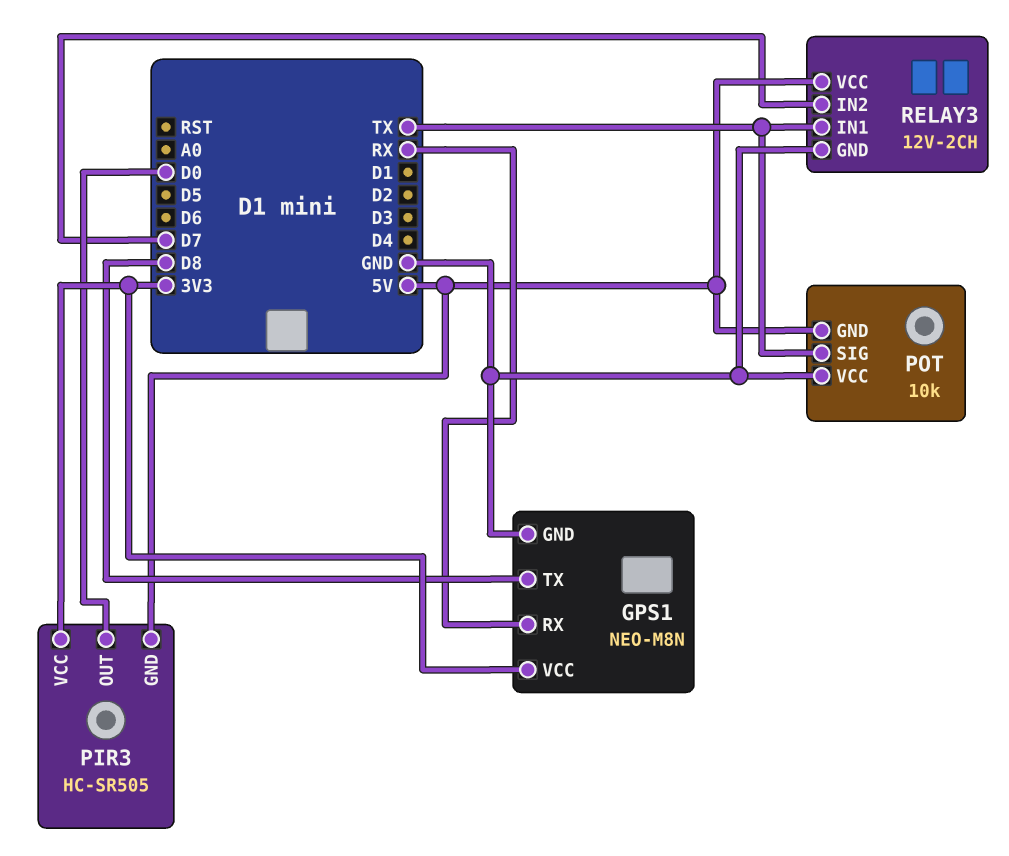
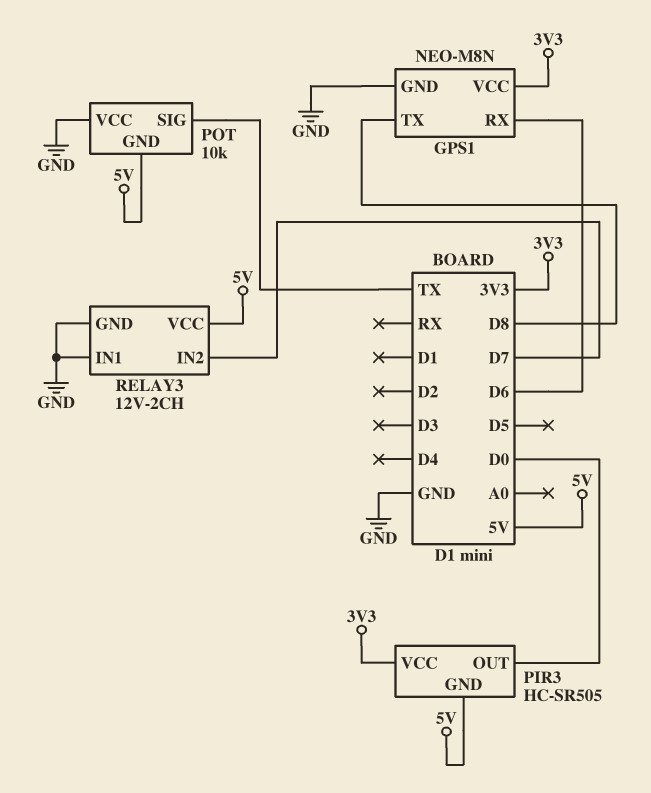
GPS1 pin RX: RX -> D6
RELAY3 pin IN1: TX -> GND

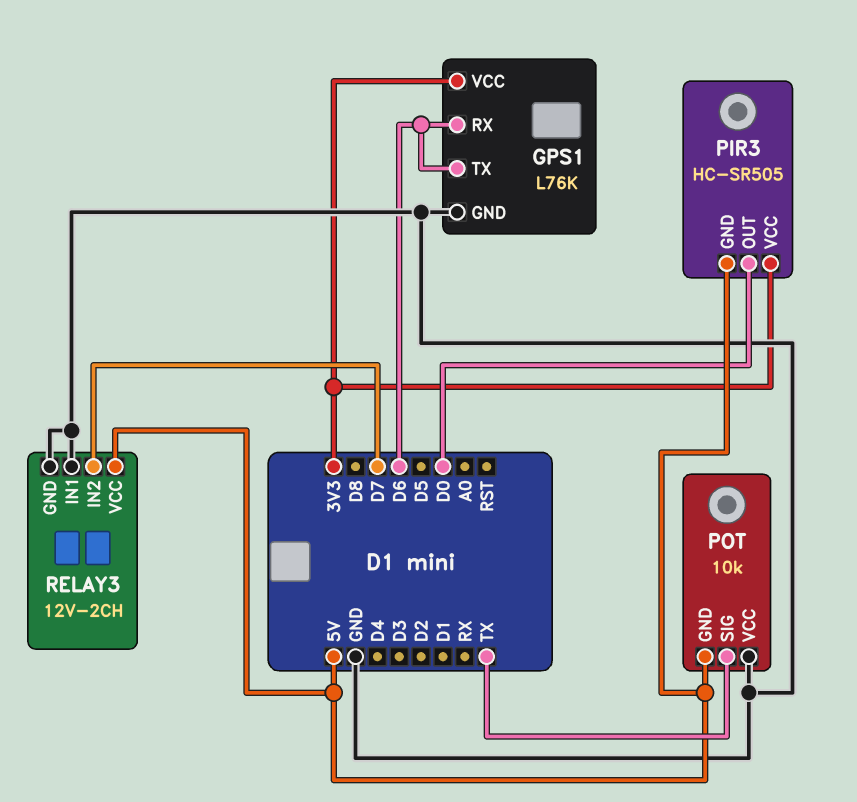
GPS1: NEO-M8N -> L76K
GPS1 pin TX: D8 -> D6

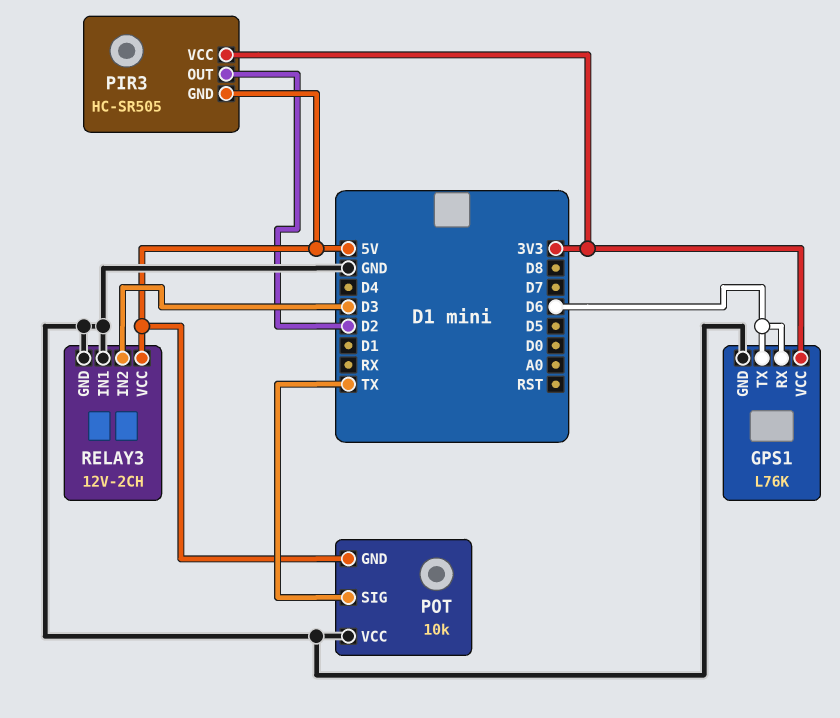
PIR3 pin OUT: D0 -> D2
RELAY3 pin IN2: D7 -> D3

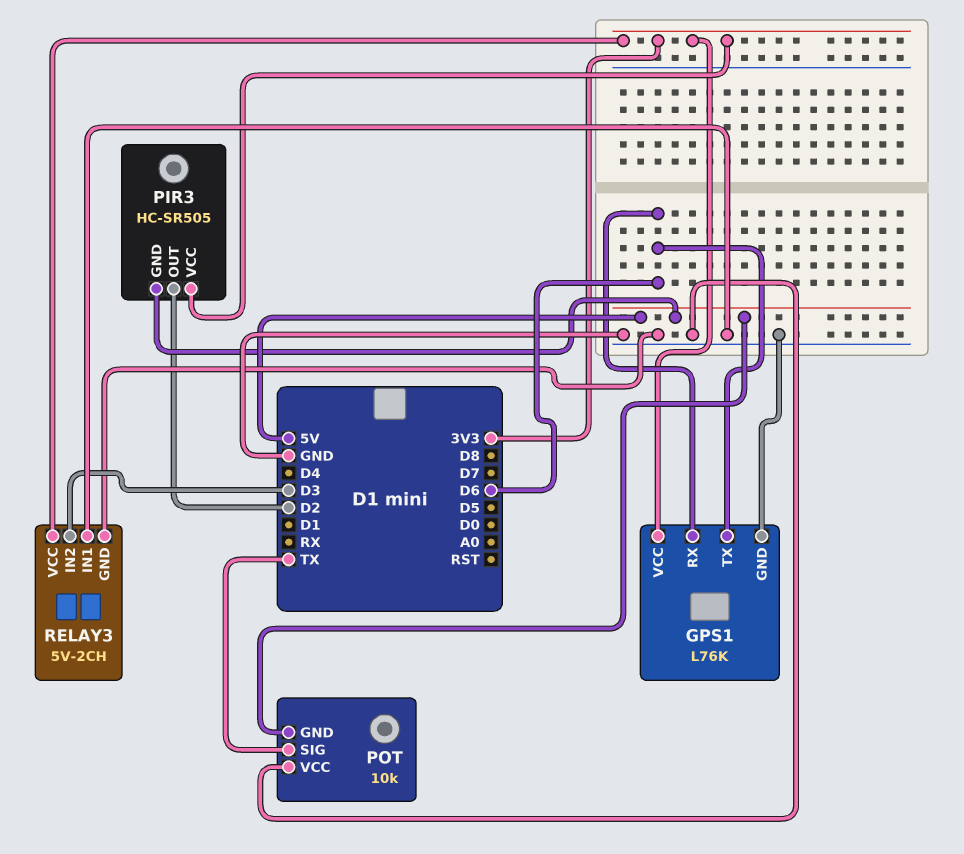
RELAY3: 12V-2CH -> 5V-2CH
RELAY3 pin VCC: 5V -> 3V3

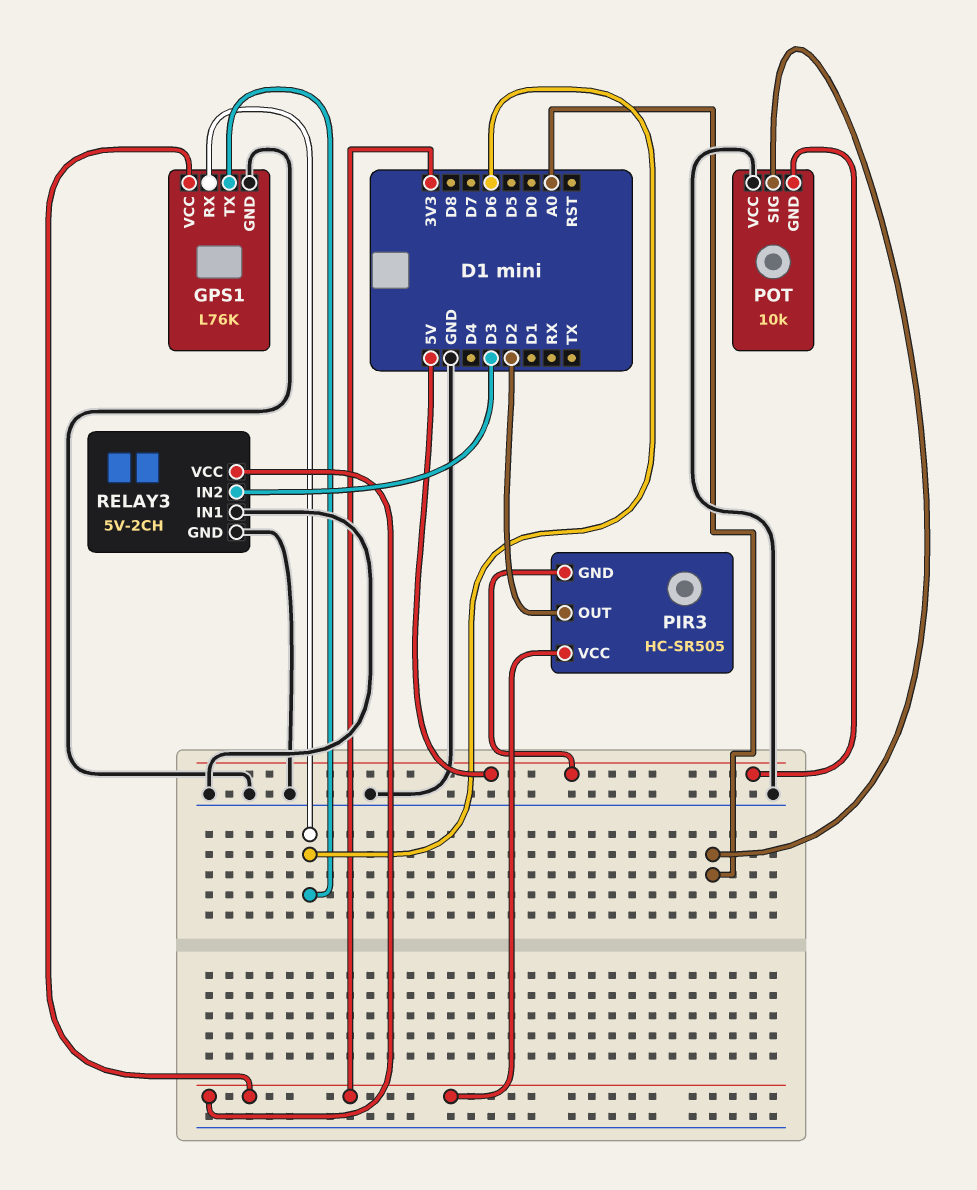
POT pin SIG: TX -> A0

